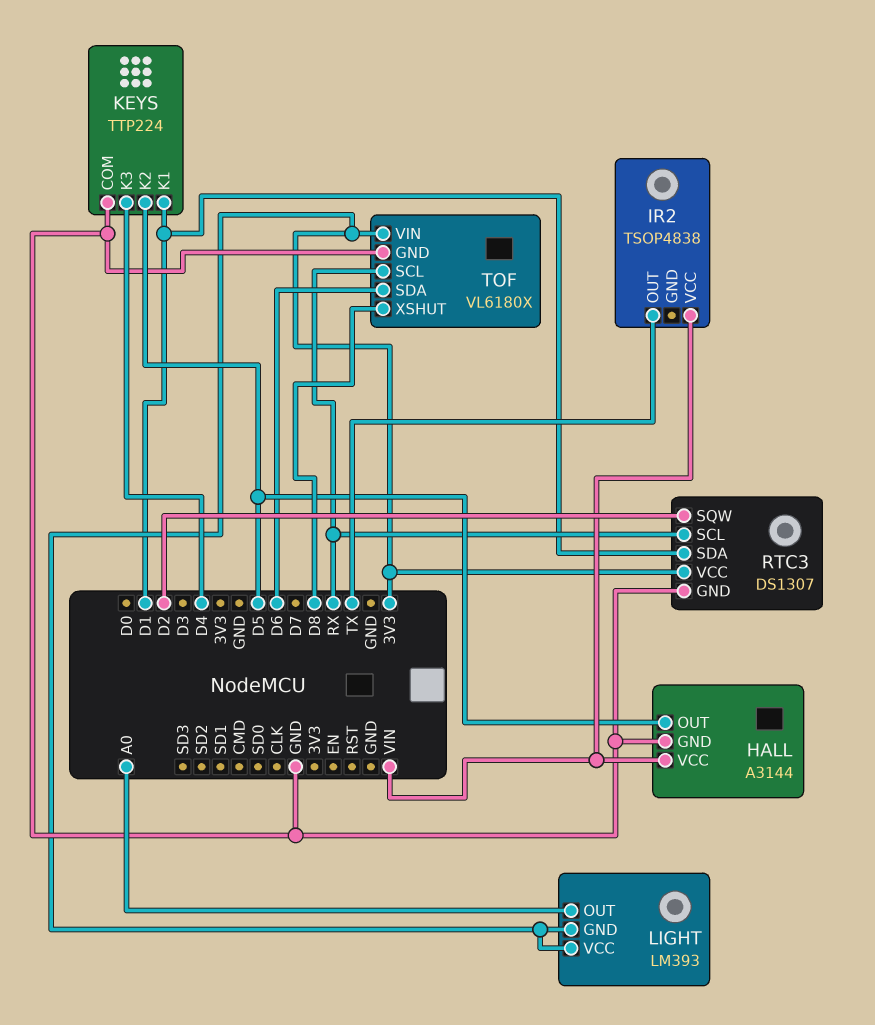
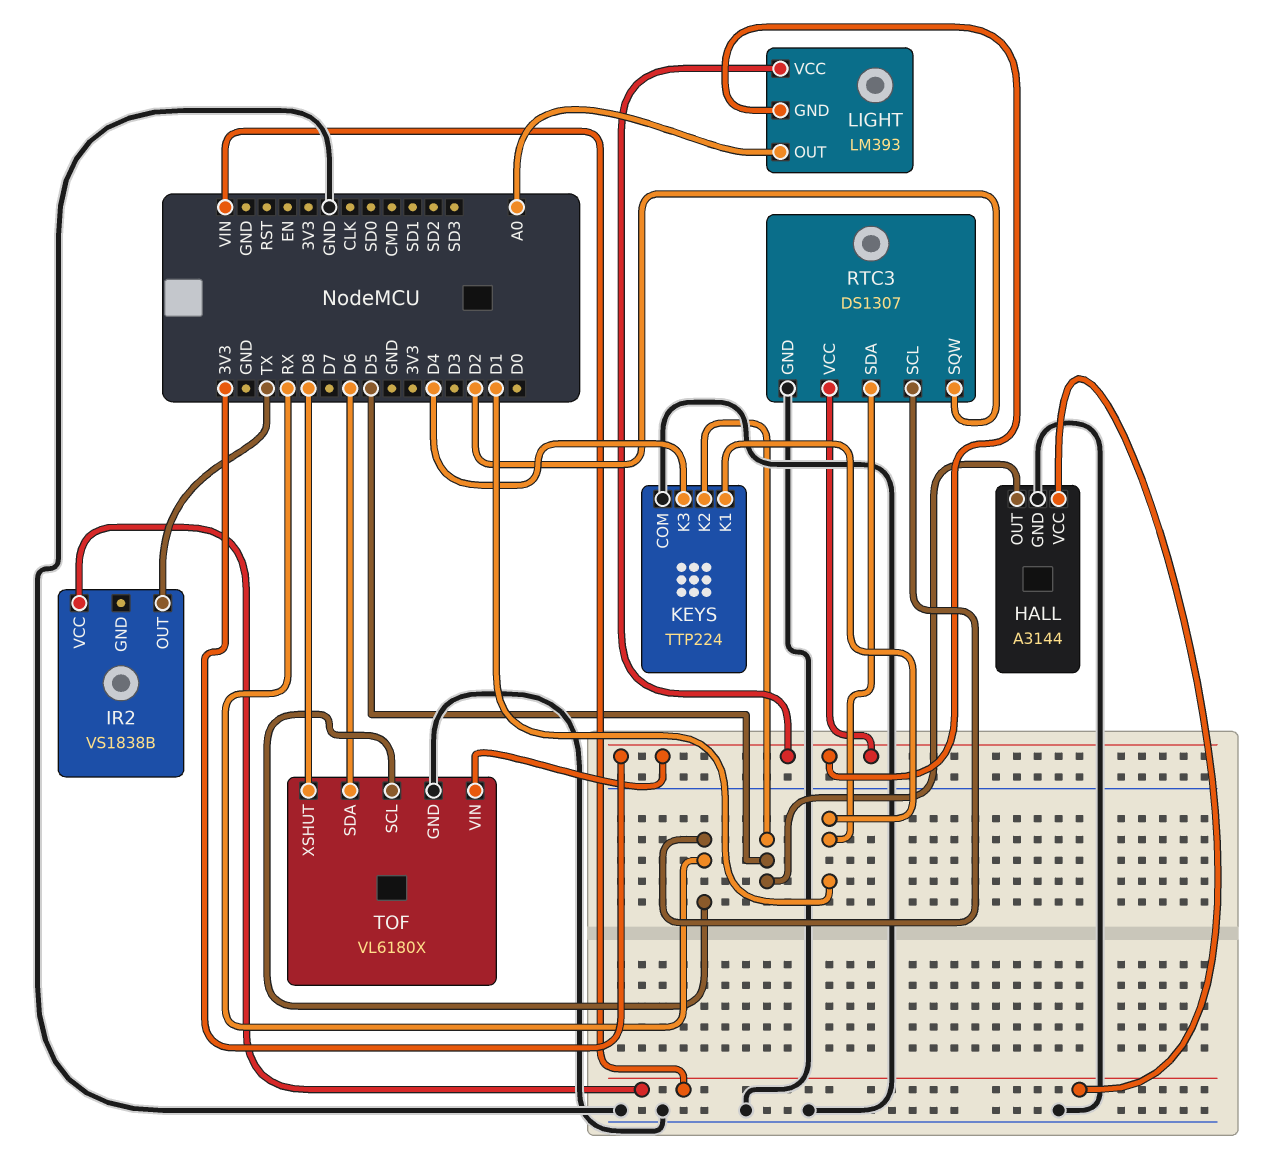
IR2: TSOP4838 -> VS1838B

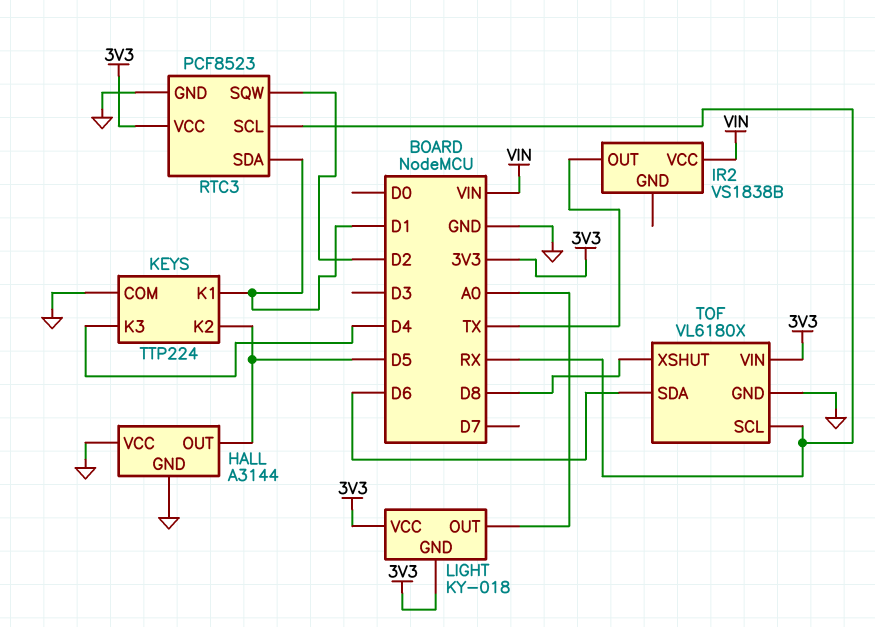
HALL pin VCC: VIN -> GND
LIGHT: LM393 -> KY-018
RTC3: DS1307 -> PCF8523

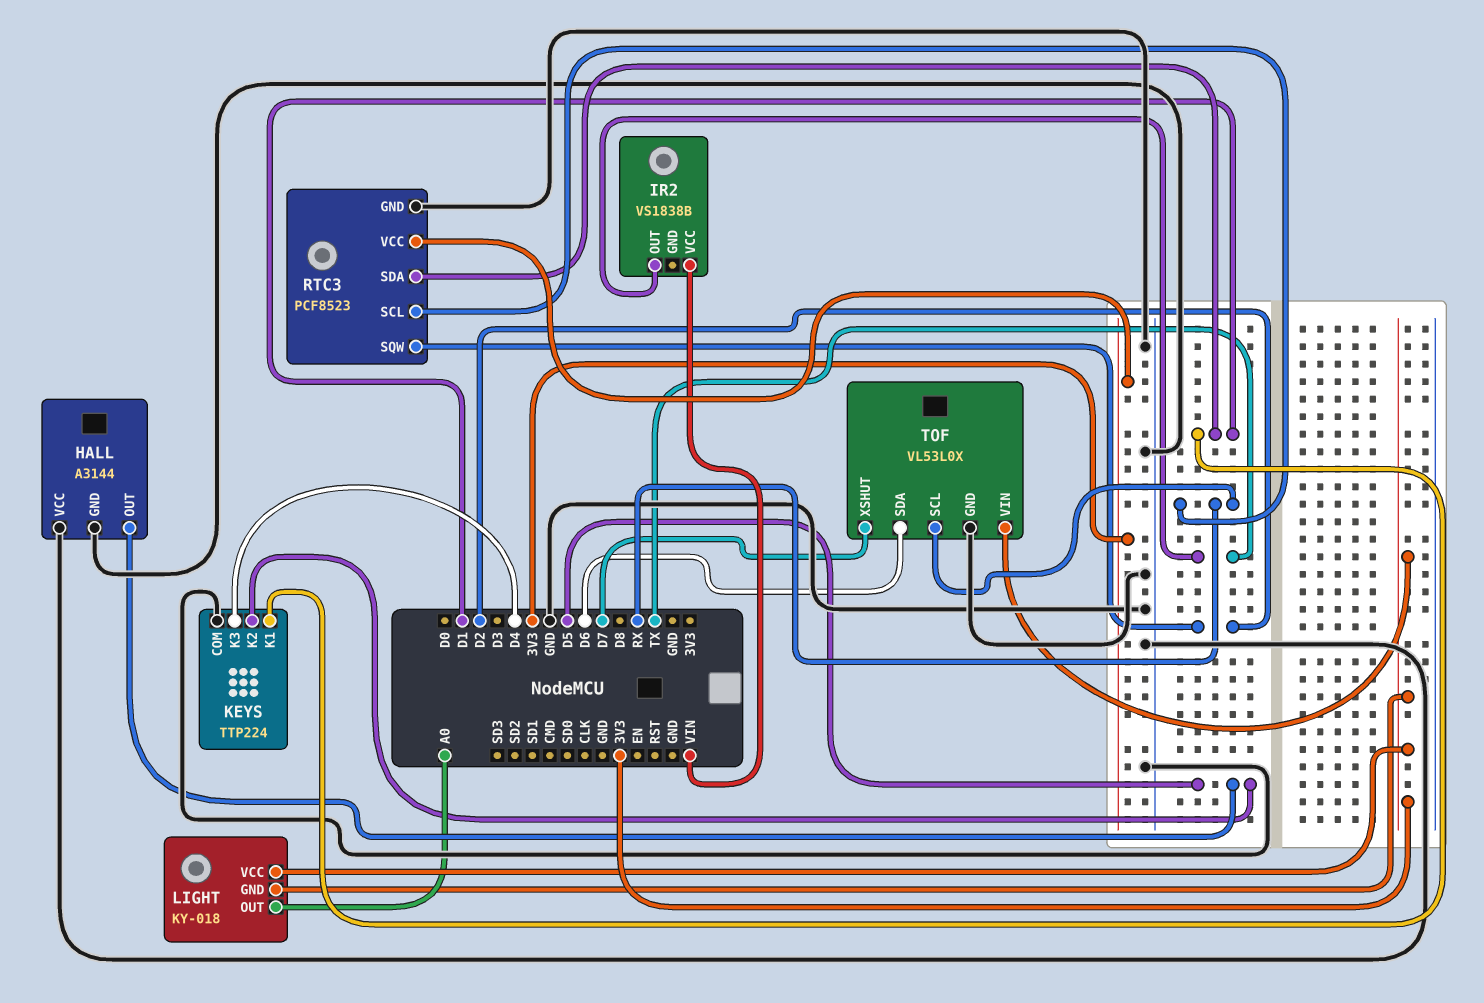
TOF: VL6180X -> VL53L0X
TOF pin XSHUT: D8 -> D7

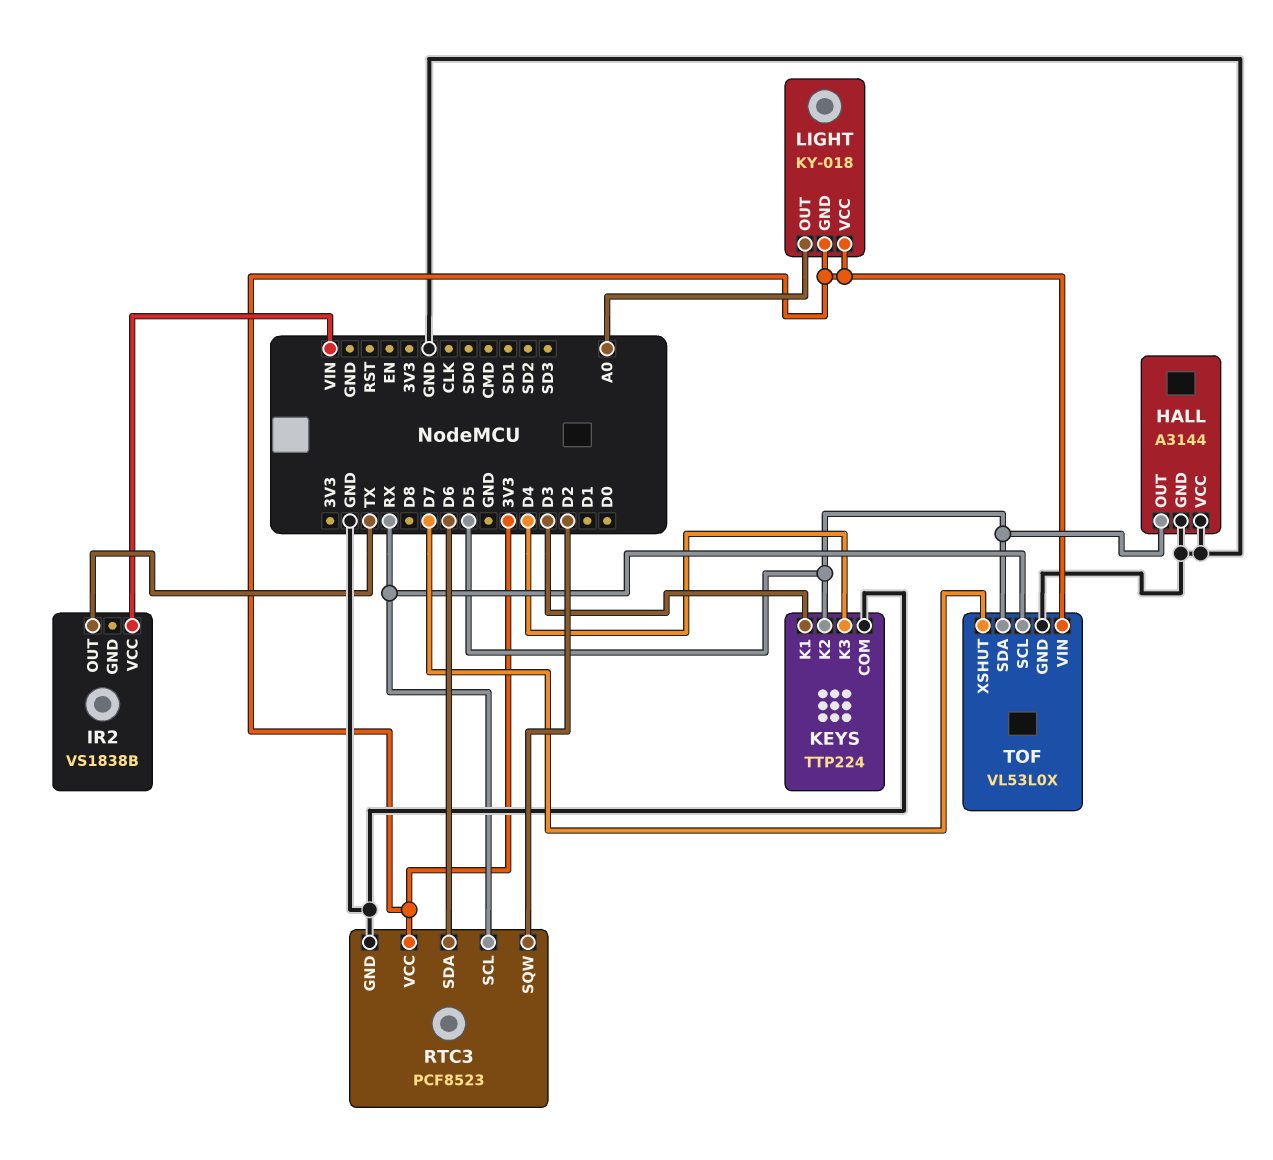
KEYS pin K1: D1 -> D3
RTC3 pin SDA: D1 -> D6
TOF pin SDA: D6 -> D5

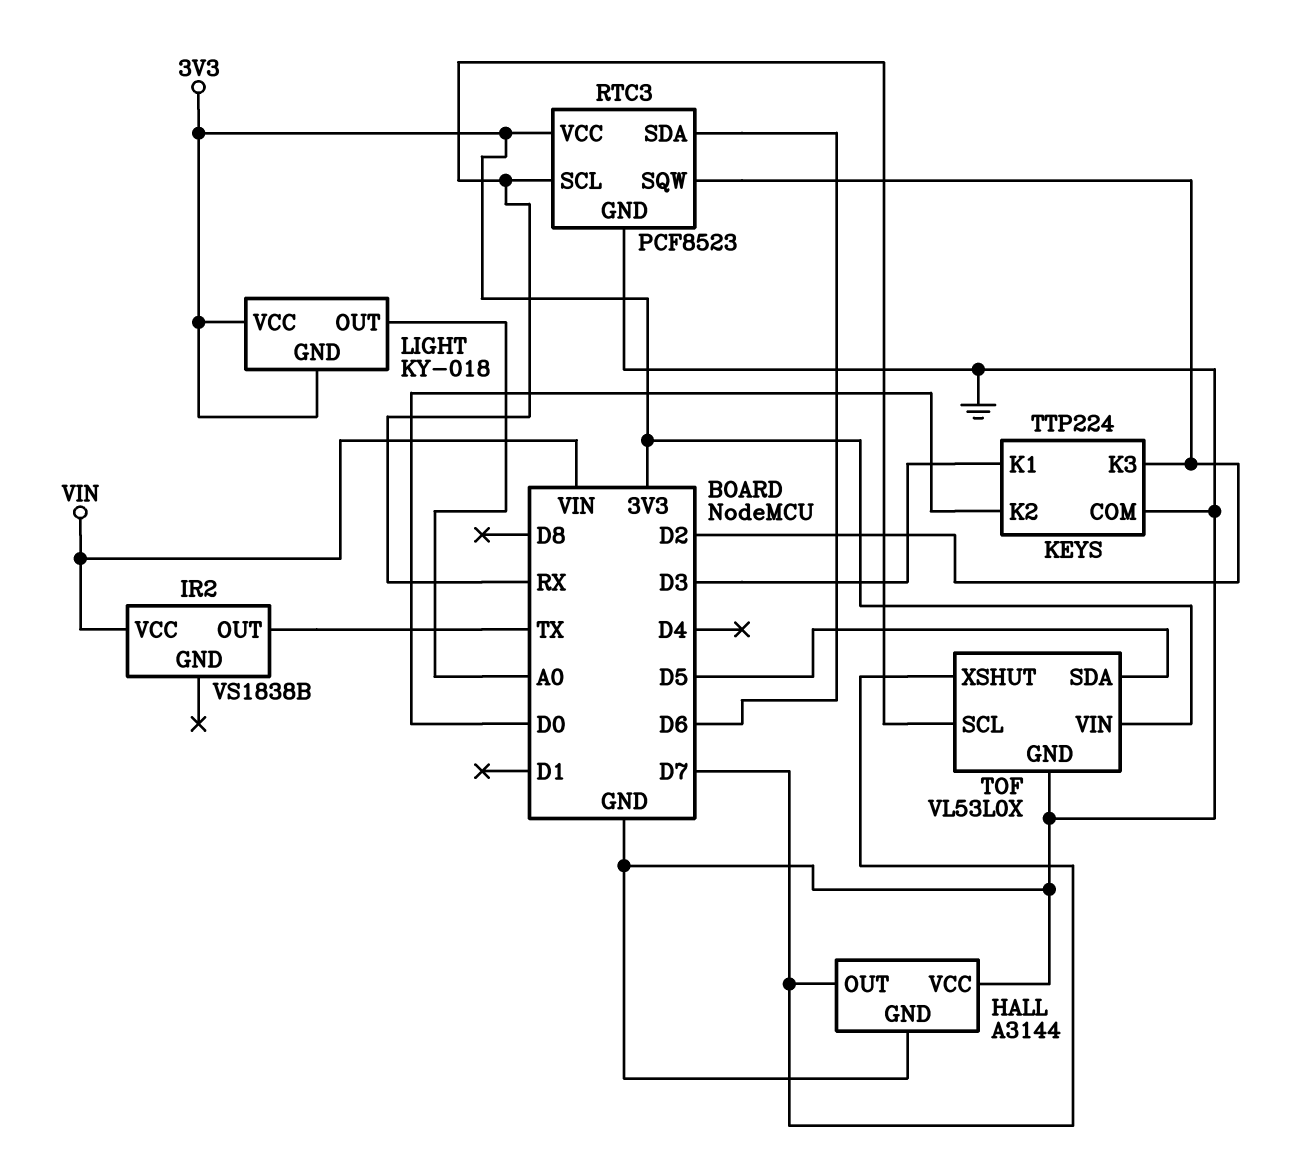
HALL pin OUT: D5 -> D7
KEYS pin K2: D5 -> D0
KEYS pin K3: D4 -> D2

